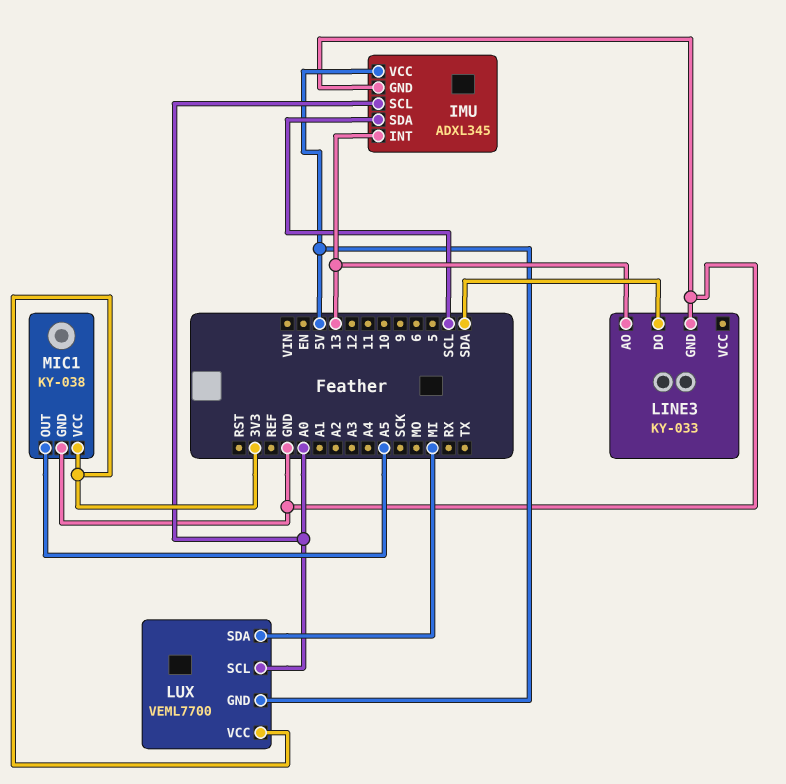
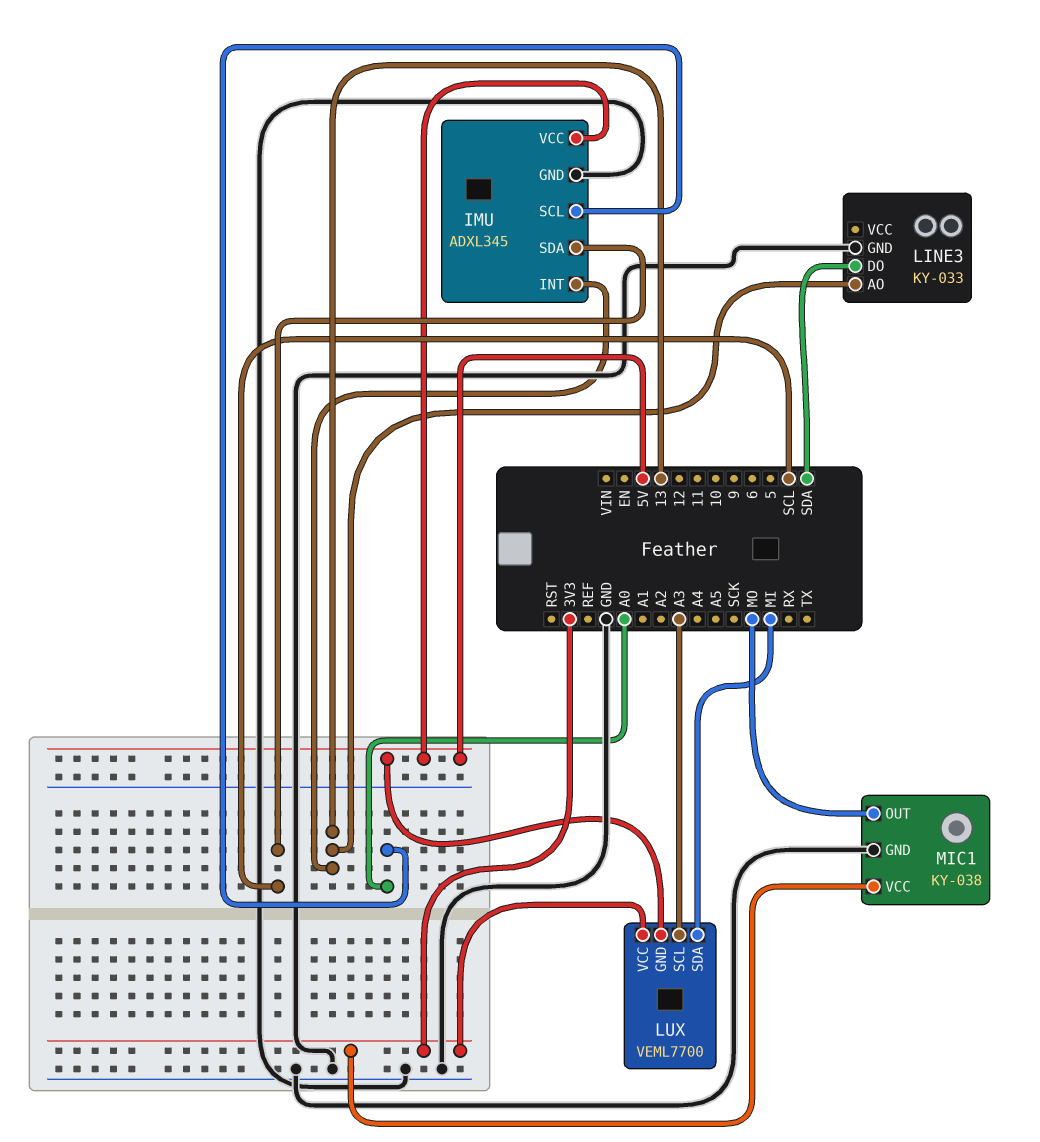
LUX pin SCL: A0 -> A3
MIC1 pin OUT: A5 -> MO

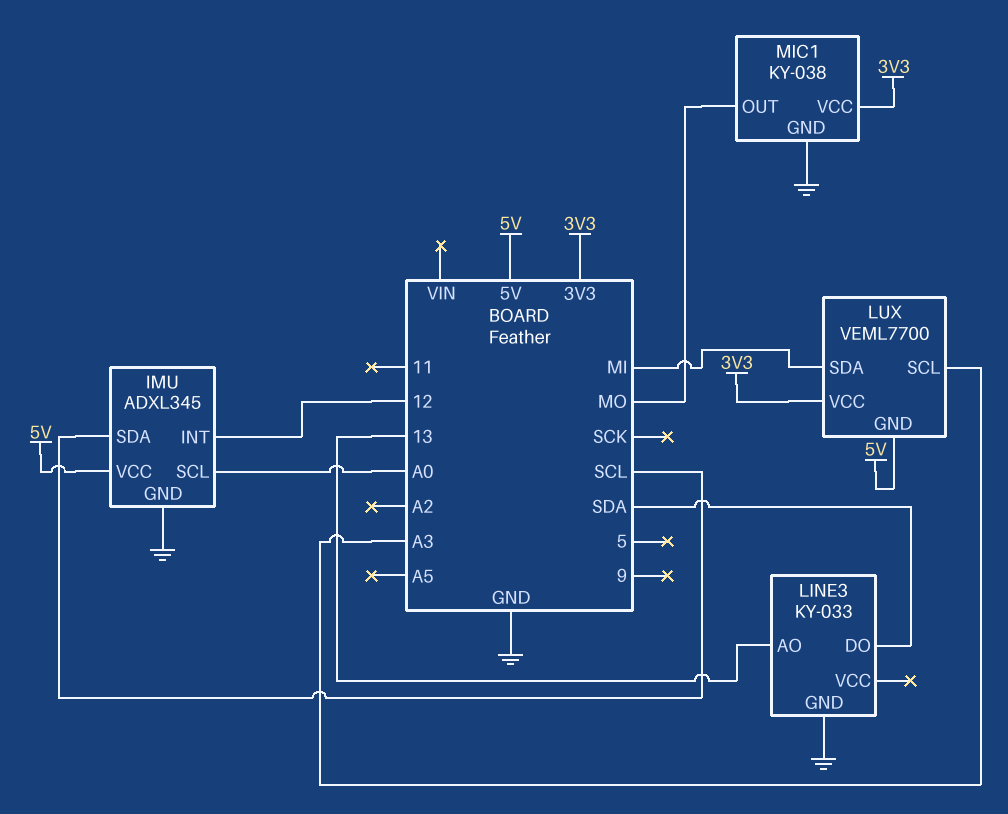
IMU pin INT: 13 -> 12

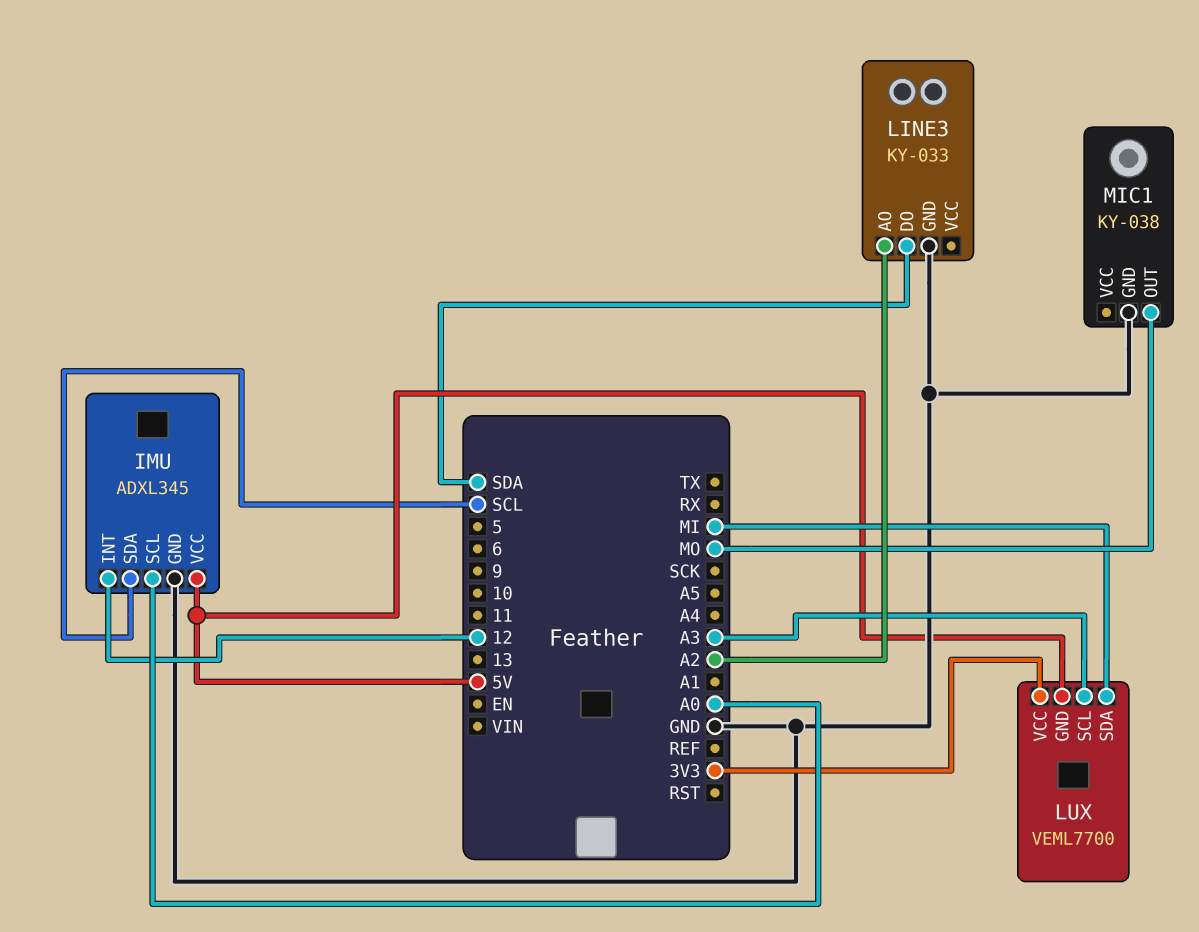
LINE3 pin AO: 13 -> A2
MIC1 pin VCC: 3V3 -> none

